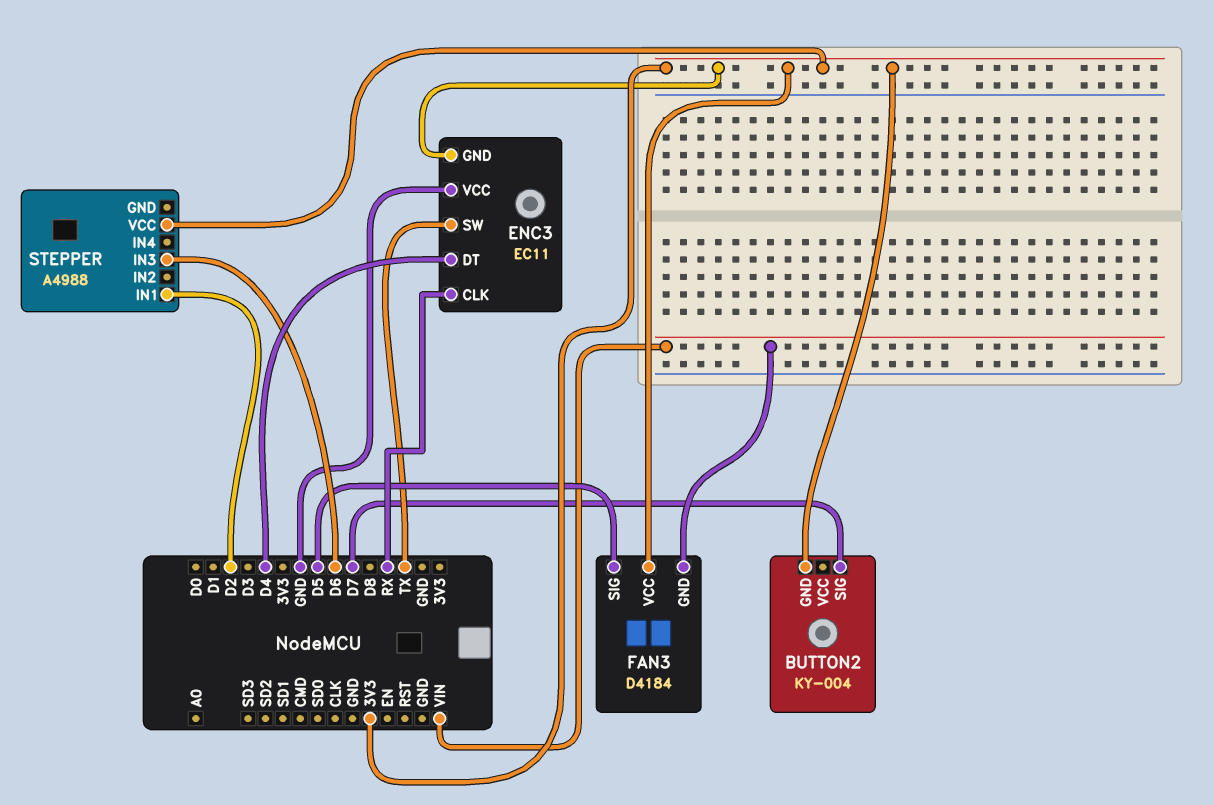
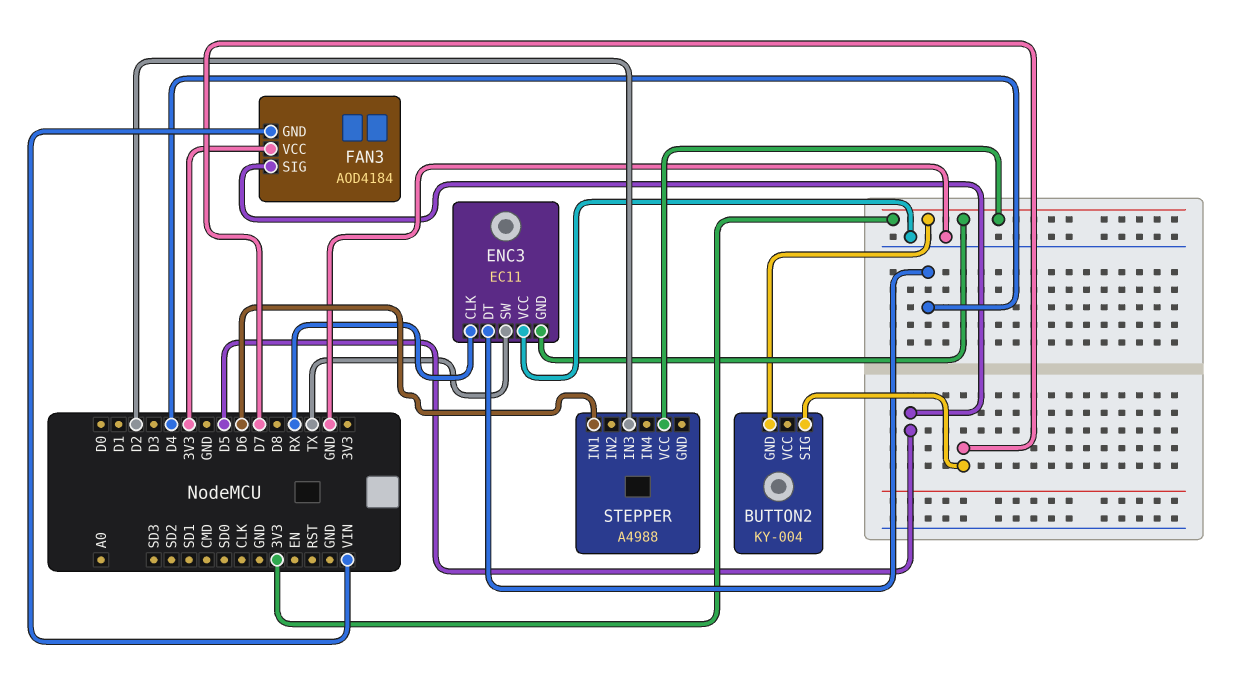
FAN3: D4184 -> AOD4184
STEPPER pin IN1: D2 -> D6
STEPPER pin IN3: D6 -> D2

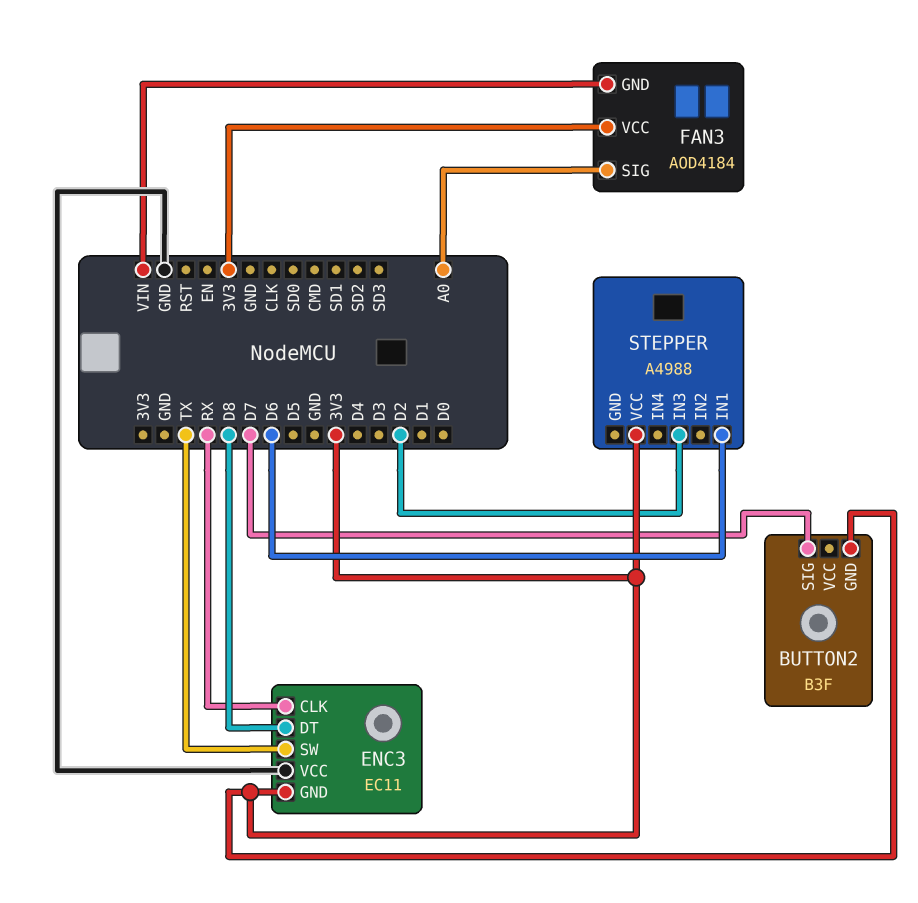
BUTTON2: KY-004 -> B3F
ENC3 pin DT: D4 -> D8
FAN3 pin SIG: D5 -> A0

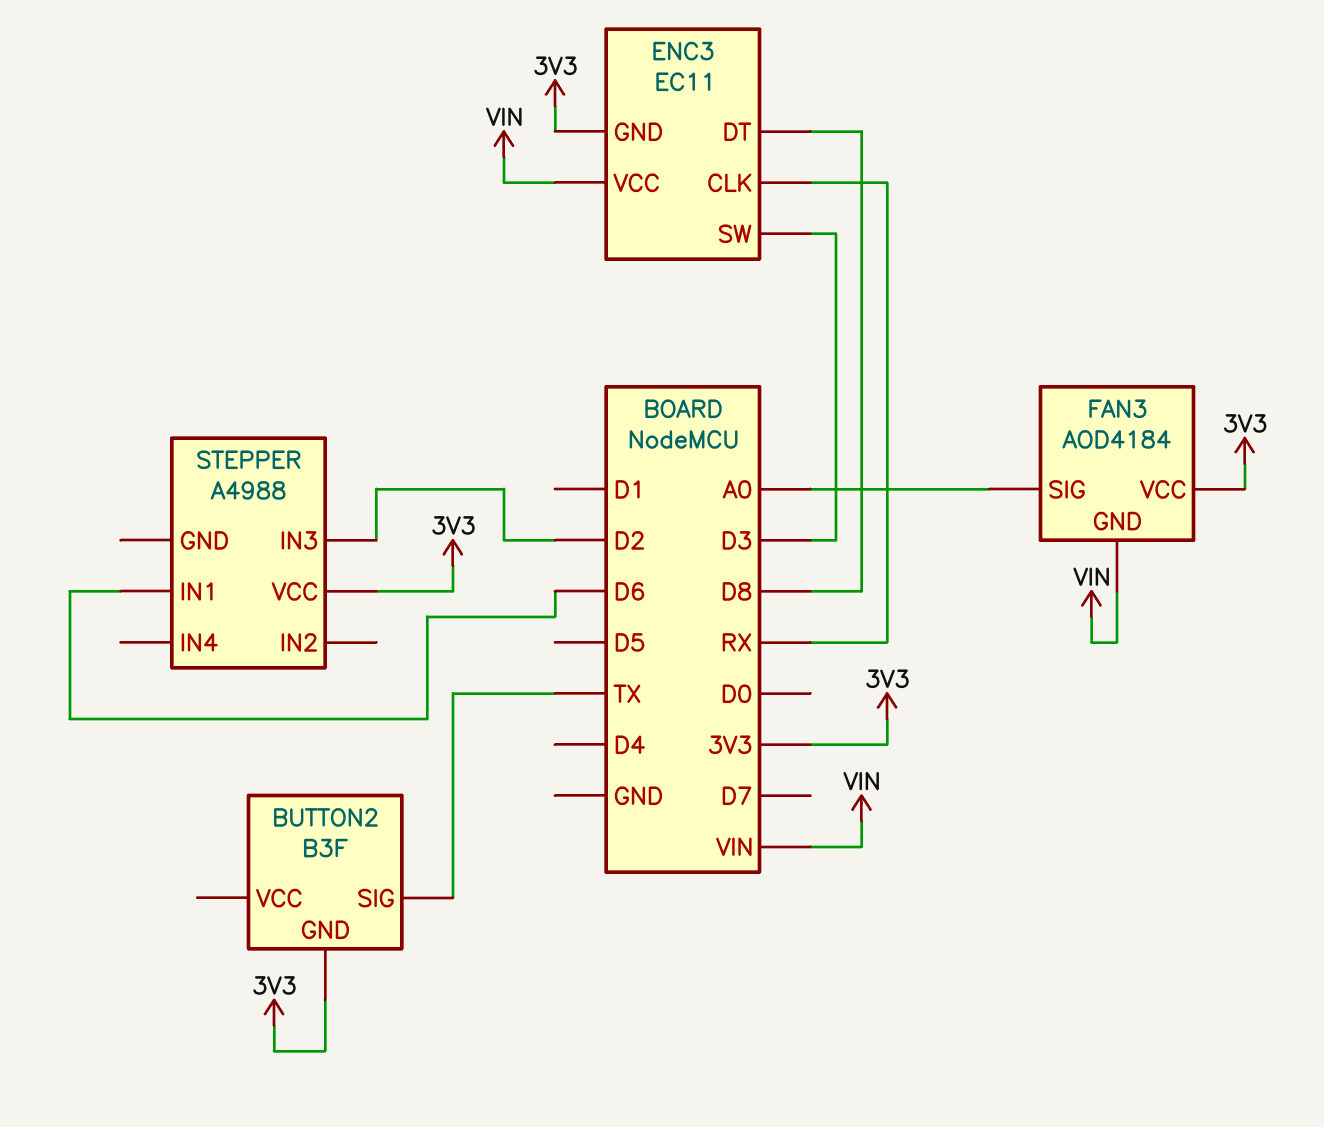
BUTTON2 pin SIG: D7 -> TX
ENC3 pin SW: TX -> D3
ENC3 pin VCC: GND -> VIN

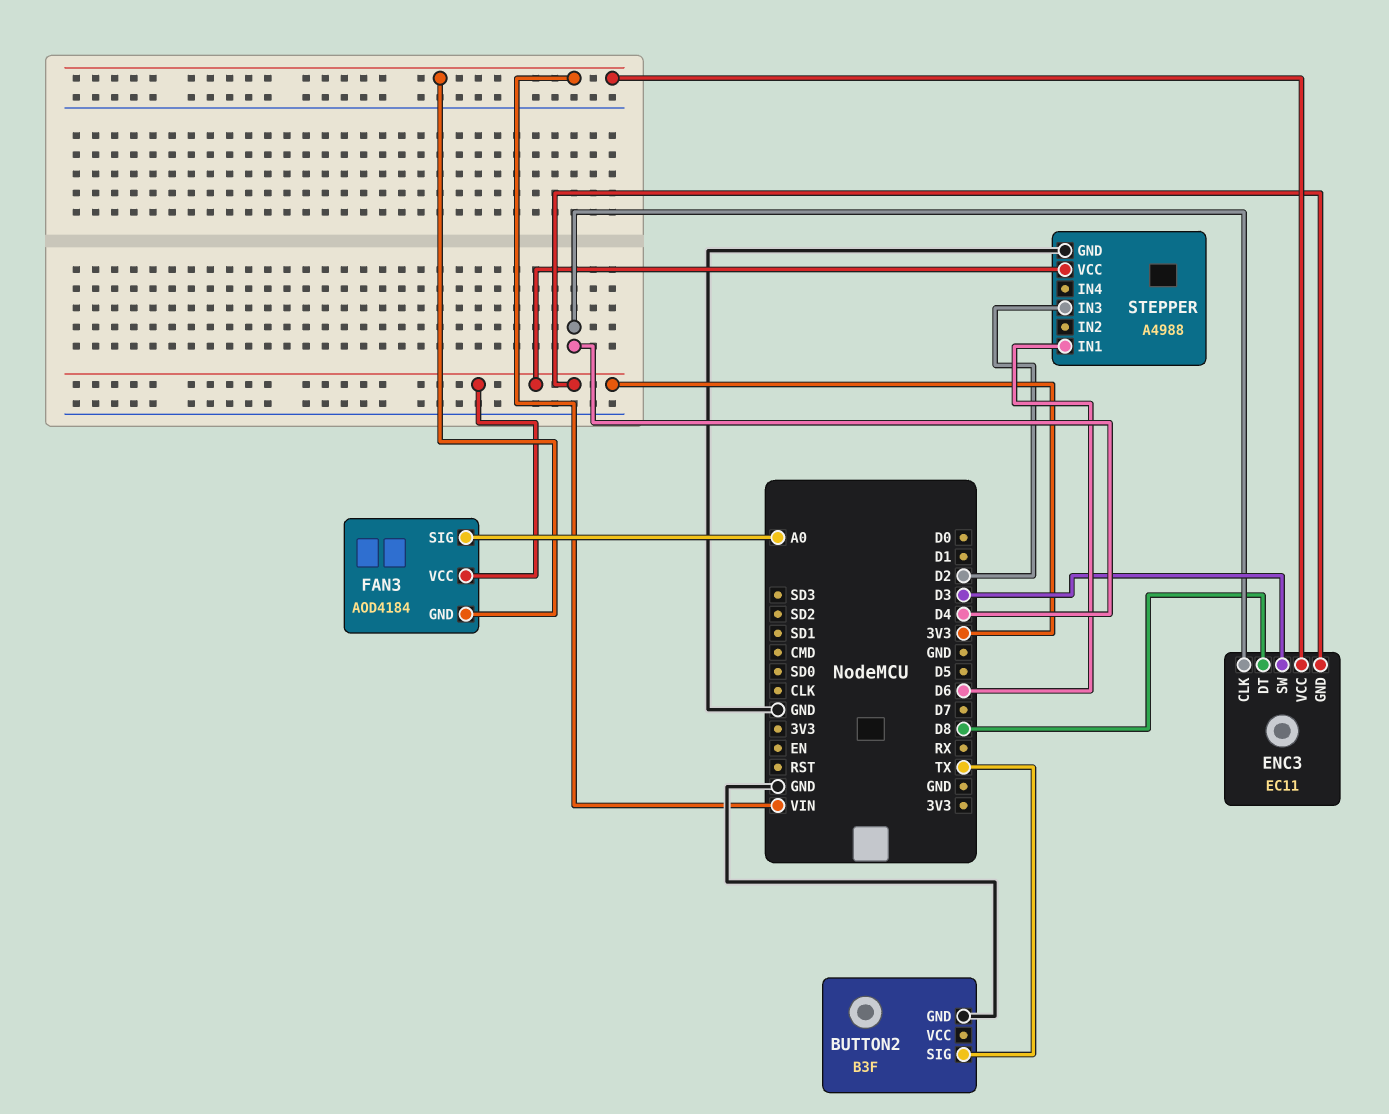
BUTTON2 pin GND: 3V3 -> GND
ENC3 pin CLK: RX -> D4
STEPPER pin GND: none -> GND

